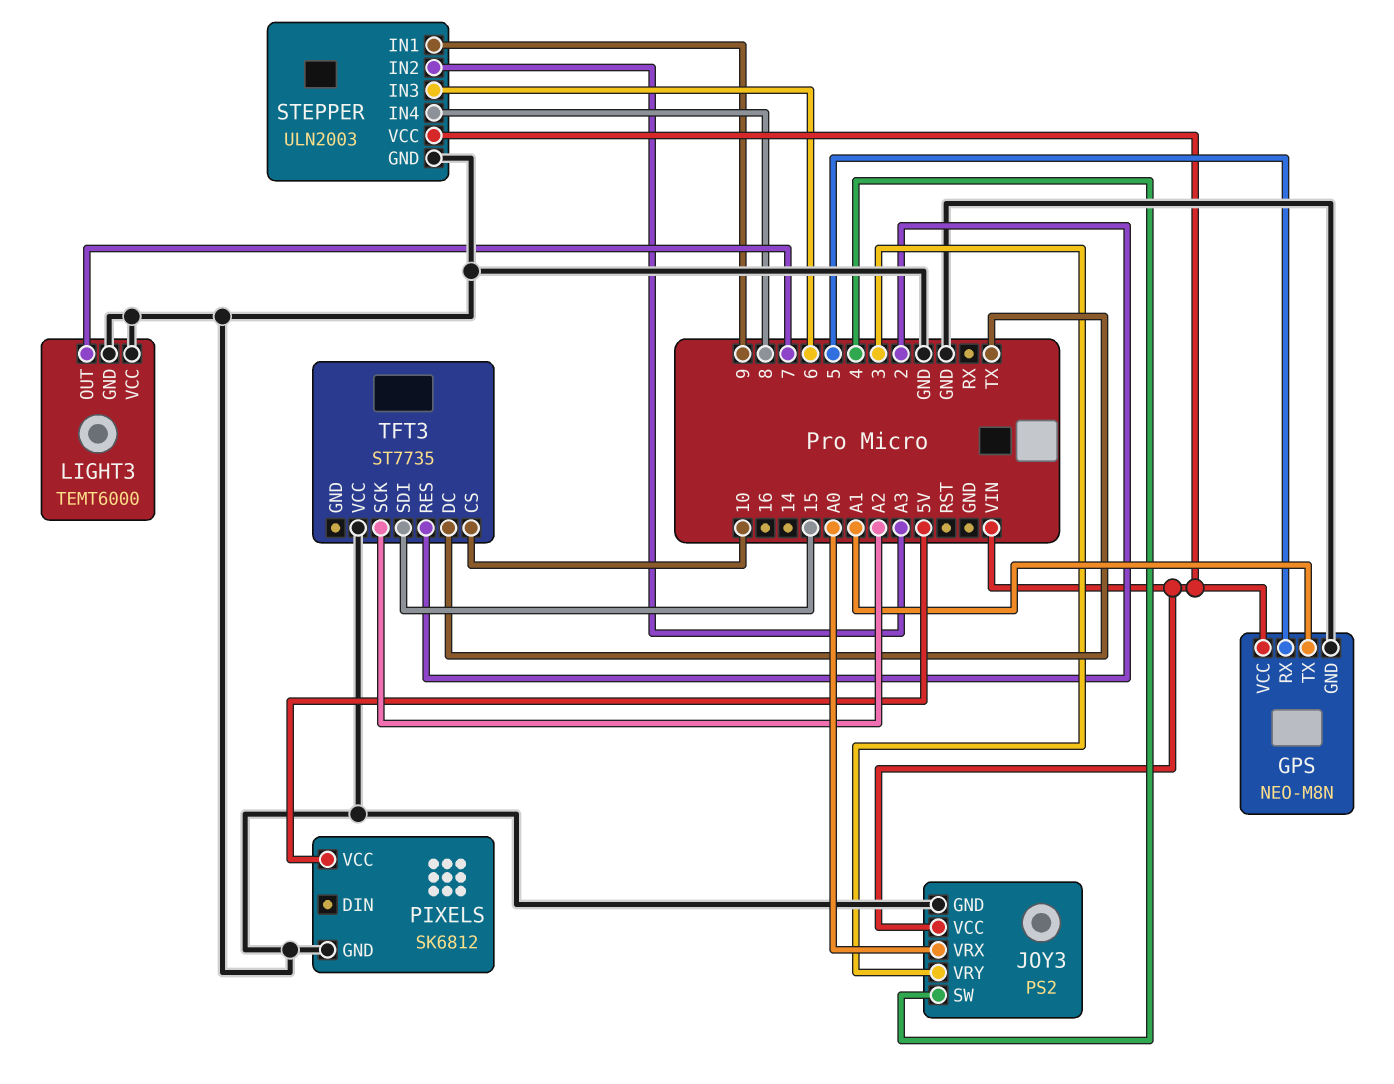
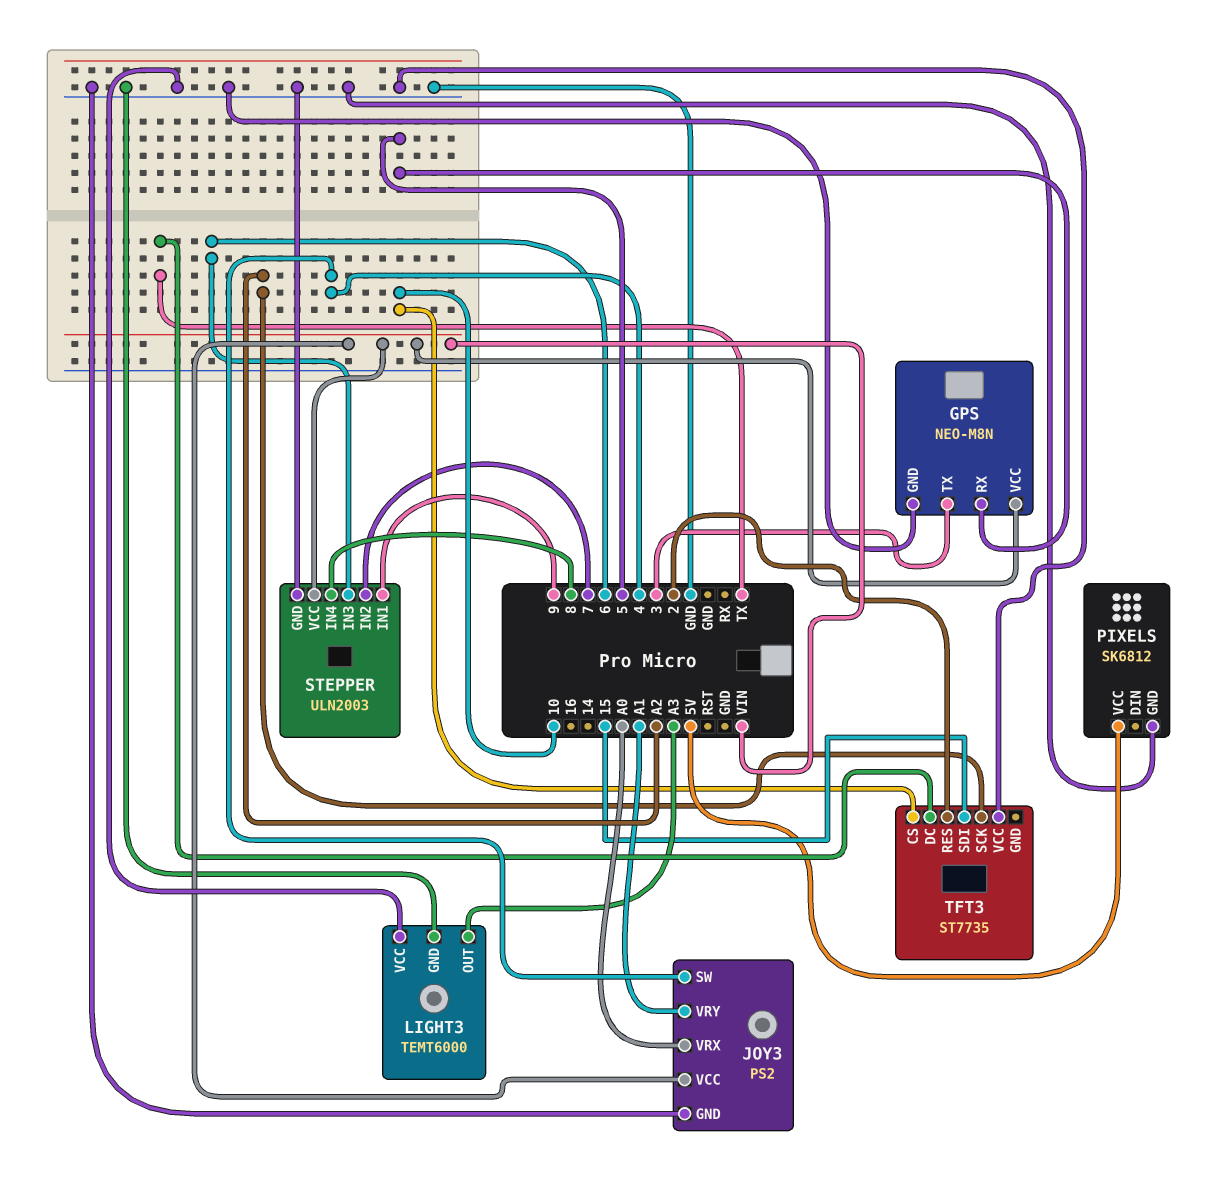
GPS pin TX: A1 -> 3
JOY3 pin VRY: 3 -> A1
LIGHT3 pin OUT: 7 -> A3
STEPPER pin IN2: A3 -> 7

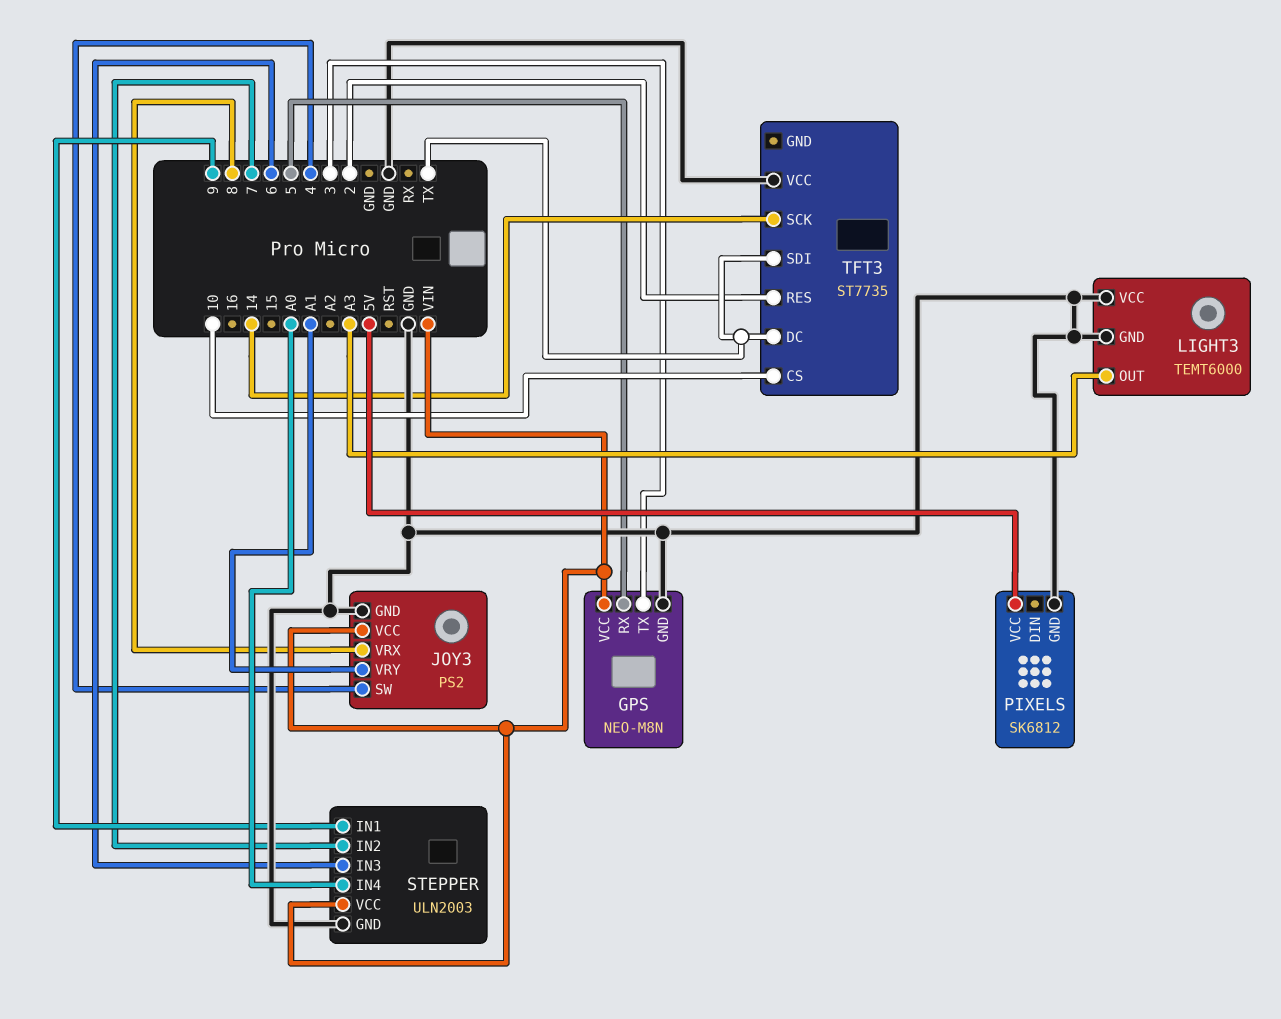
JOY3 pin VRX: A0 -> 8
STEPPER pin IN4: 8 -> A0
TFT3 pin SCK: A2 -> 14
TFT3 pin SDI: 15 -> TX

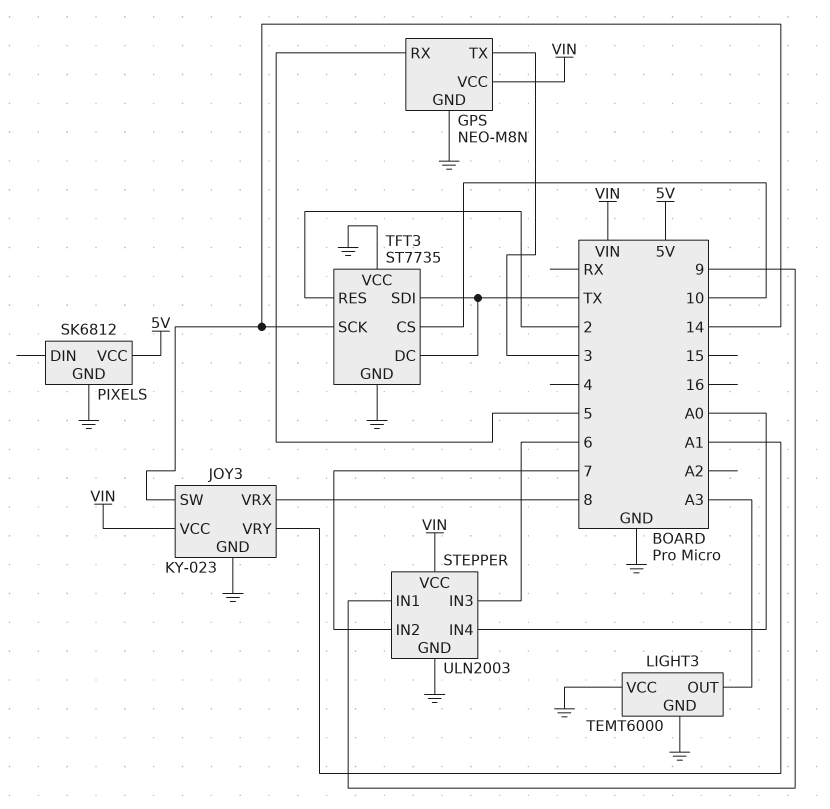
JOY3: PS2 -> KY-023
JOY3 pin SW: 4 -> 14
TFT3 pin GND: none -> GND

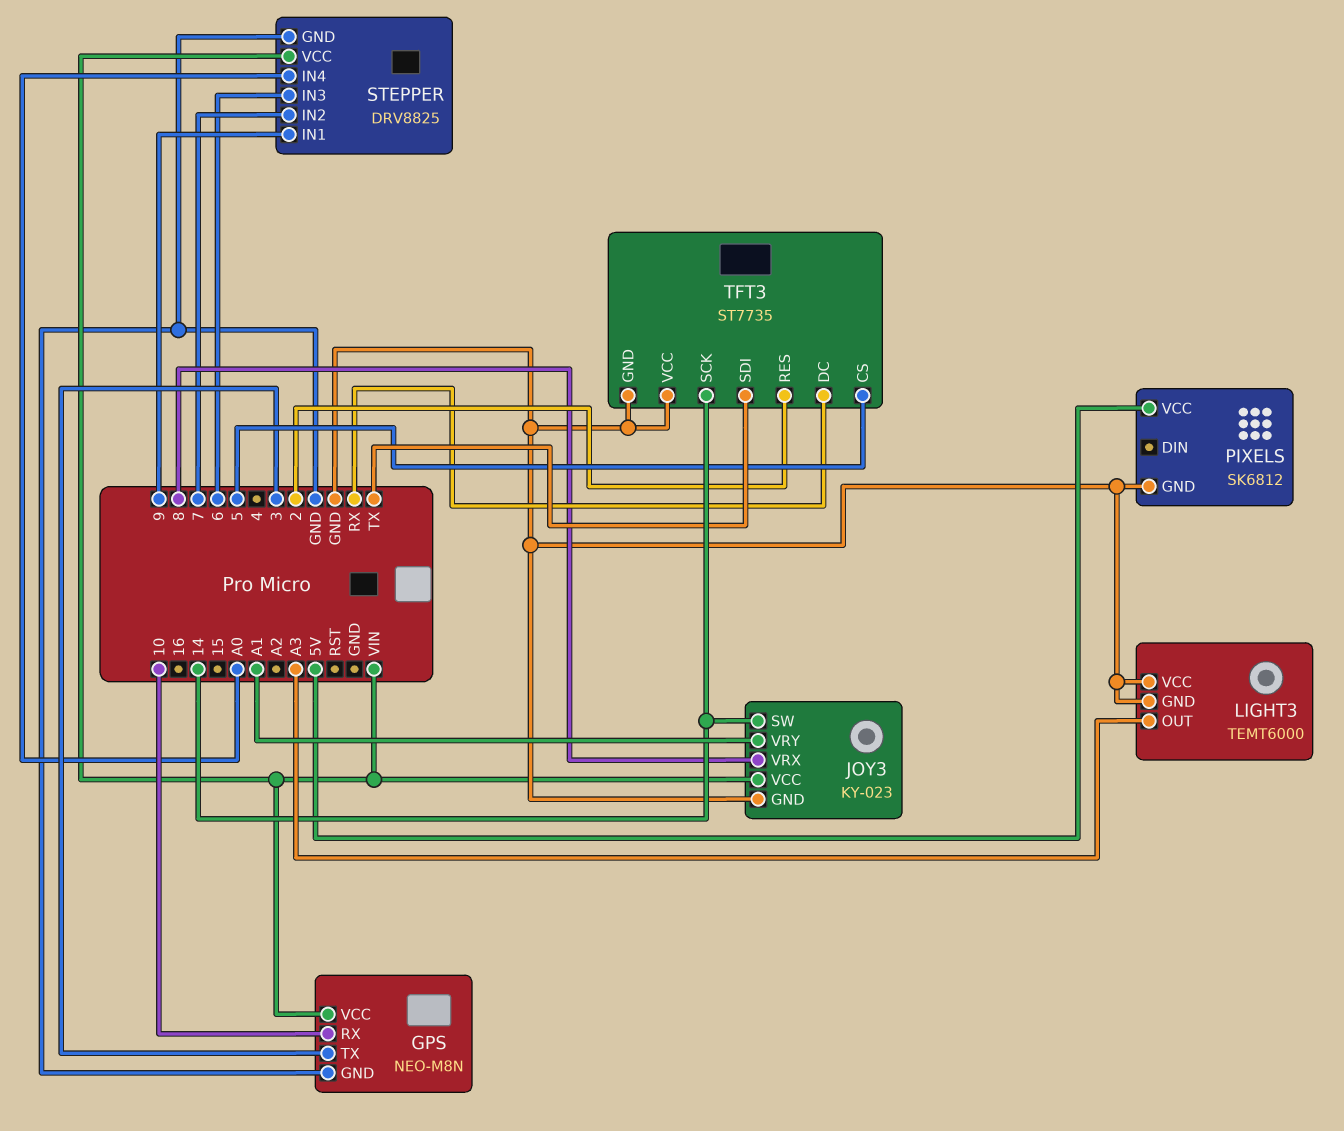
GPS pin RX: 5 -> 10
STEPPER: ULN2003 -> DRV8825
TFT3 pin CS: 10 -> 5
TFT3 pin DC: TX -> RX

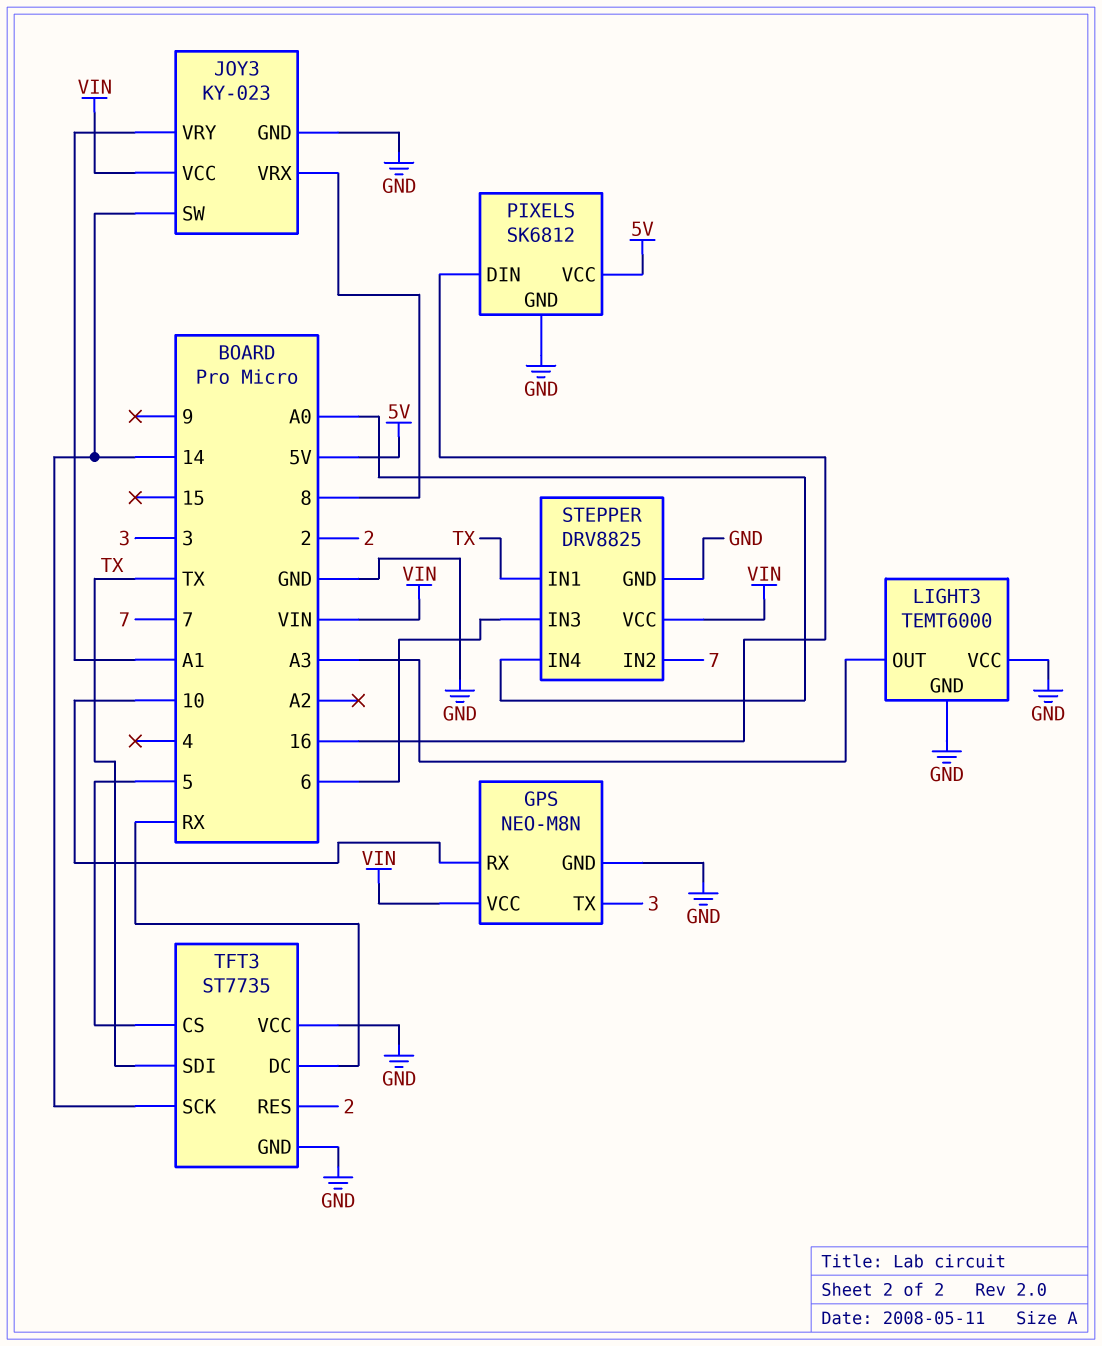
PIXELS pin DIN: none -> 16
STEPPER pin IN1: 9 -> TX

